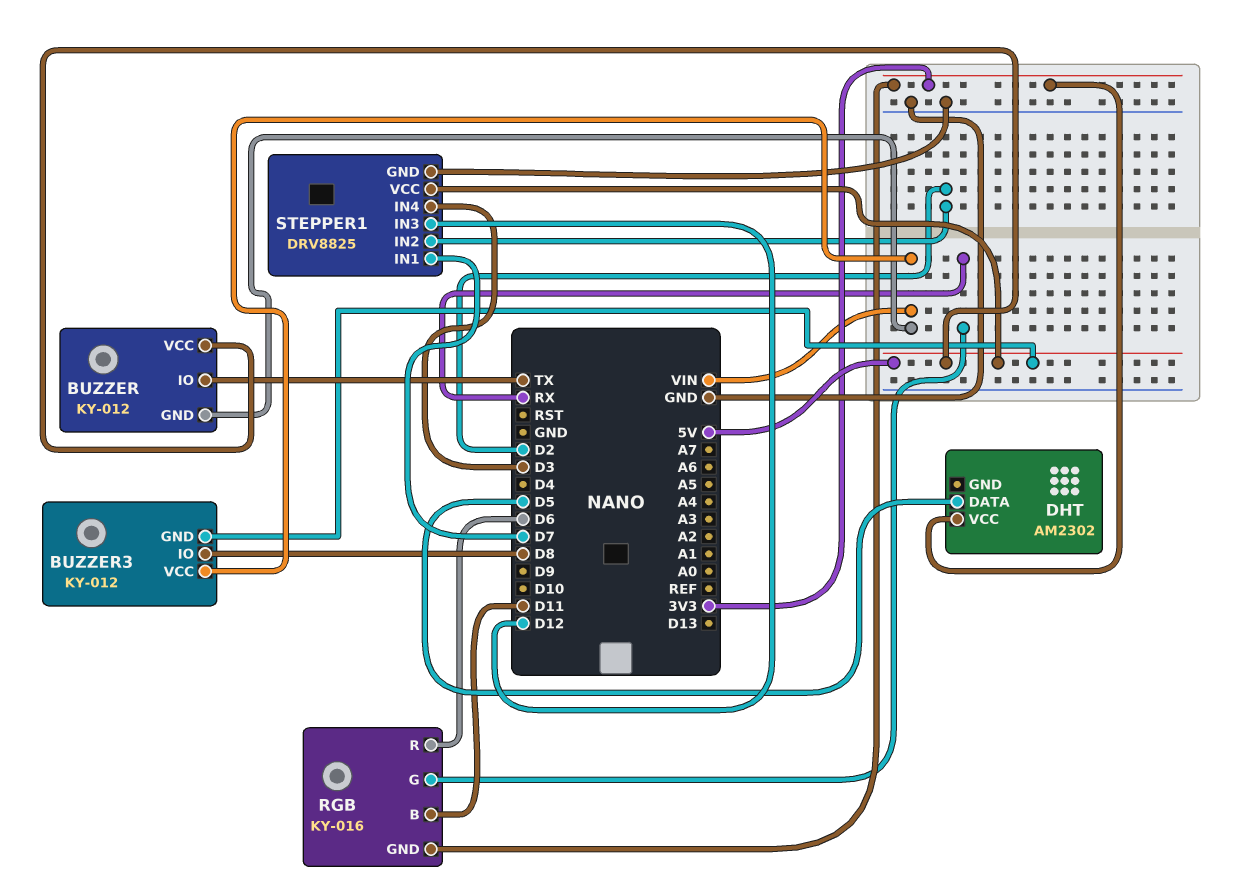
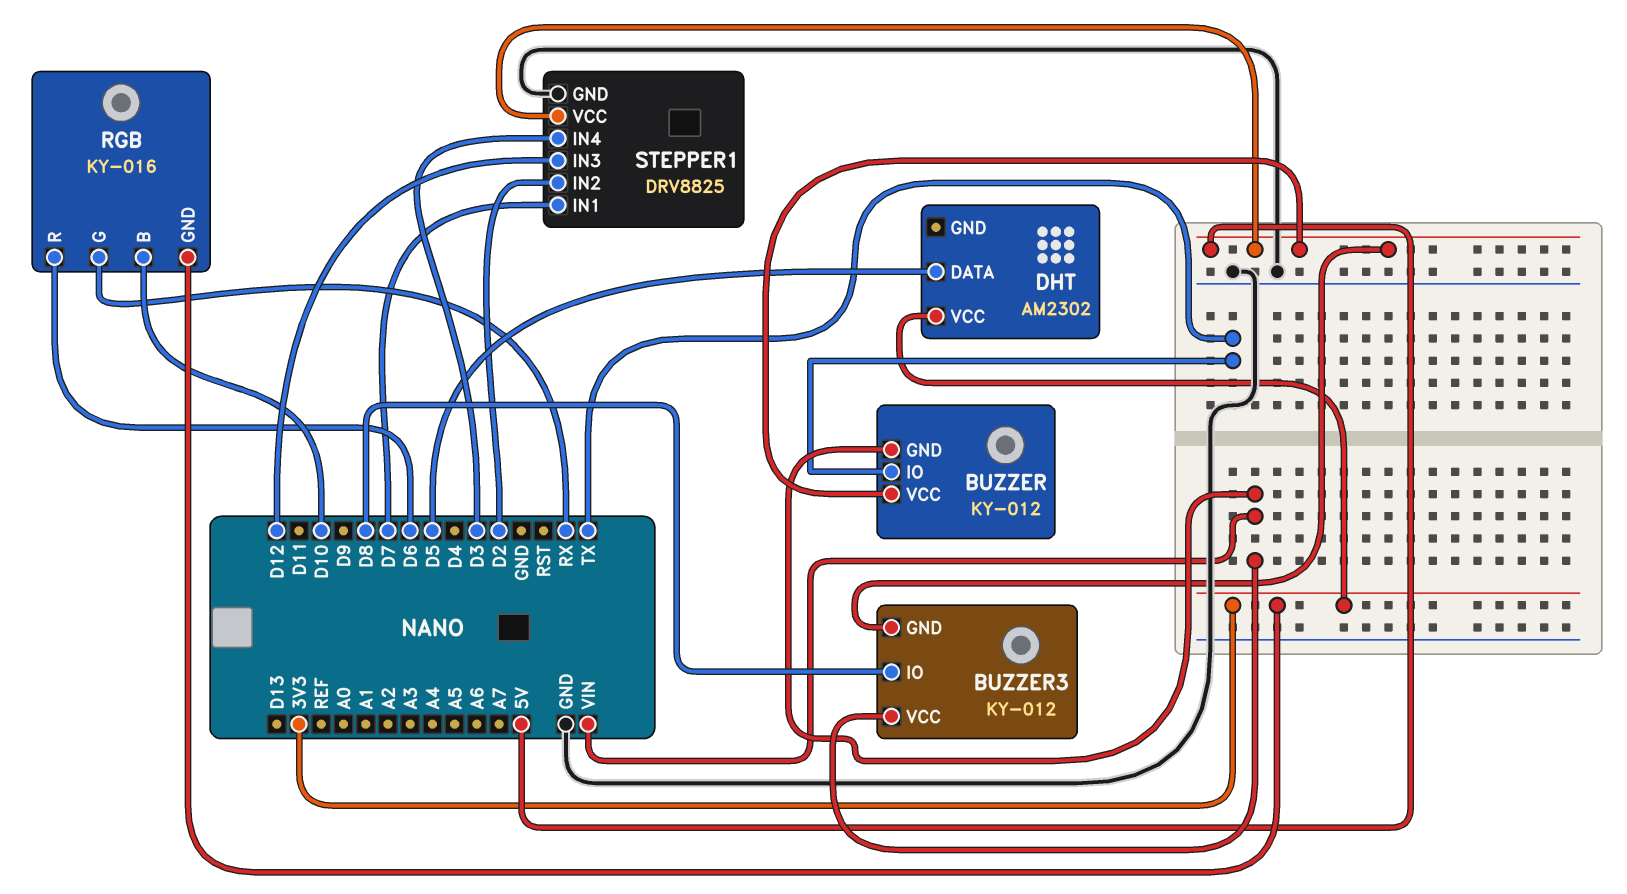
RGB pin B: D11 -> D10

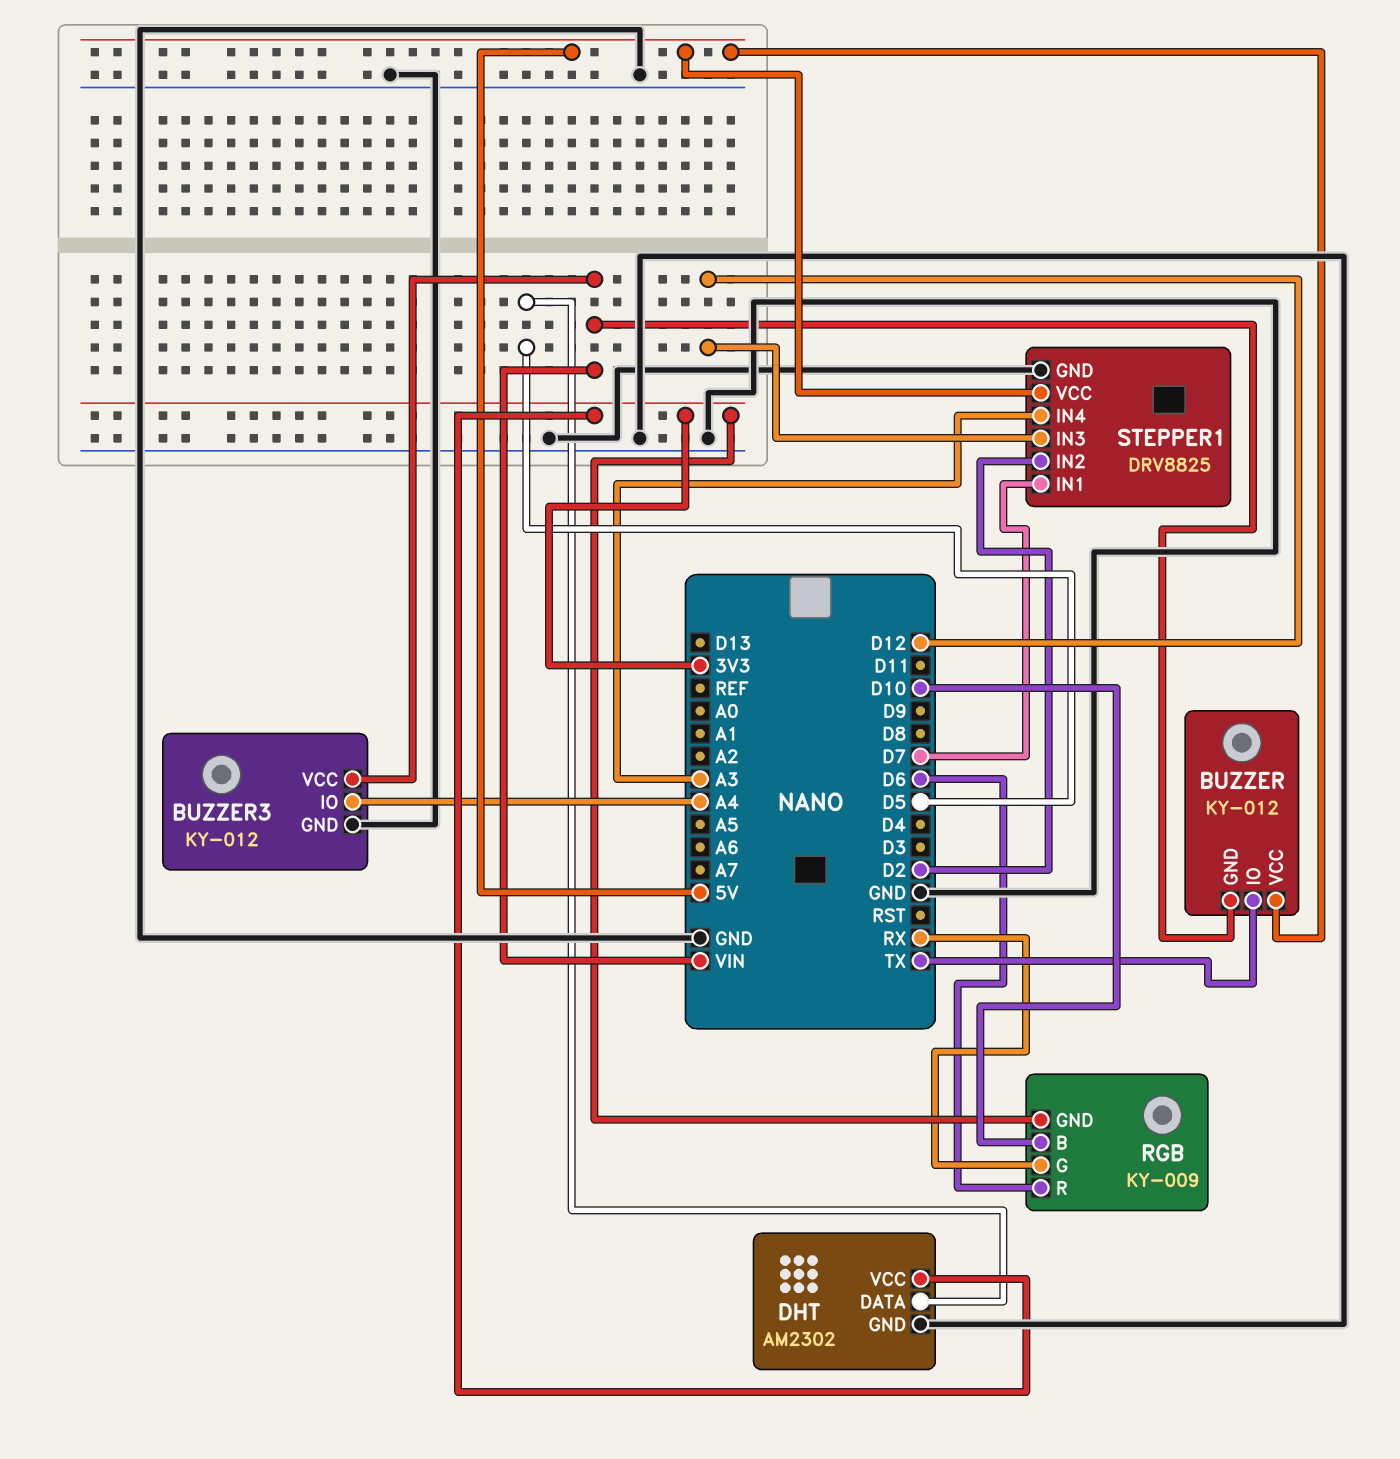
BUZZER3 pin GND: 5V -> GND
BUZZER3 pin IO: D8 -> A4
DHT pin GND: none -> GND
RGB: KY-016 -> KY-009
STEPPER1 pin IN4: D3 -> A3

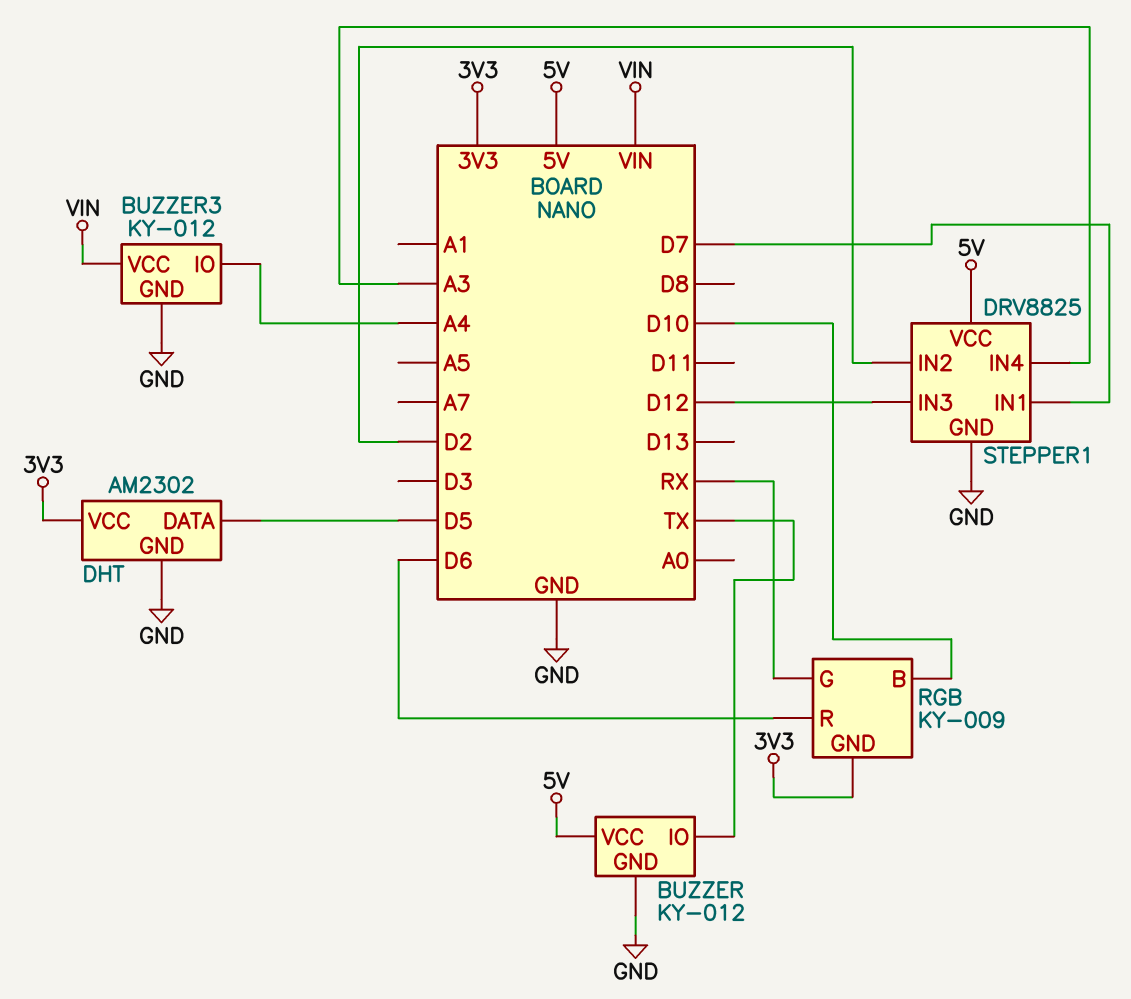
BUZZER pin GND: VIN -> GND

